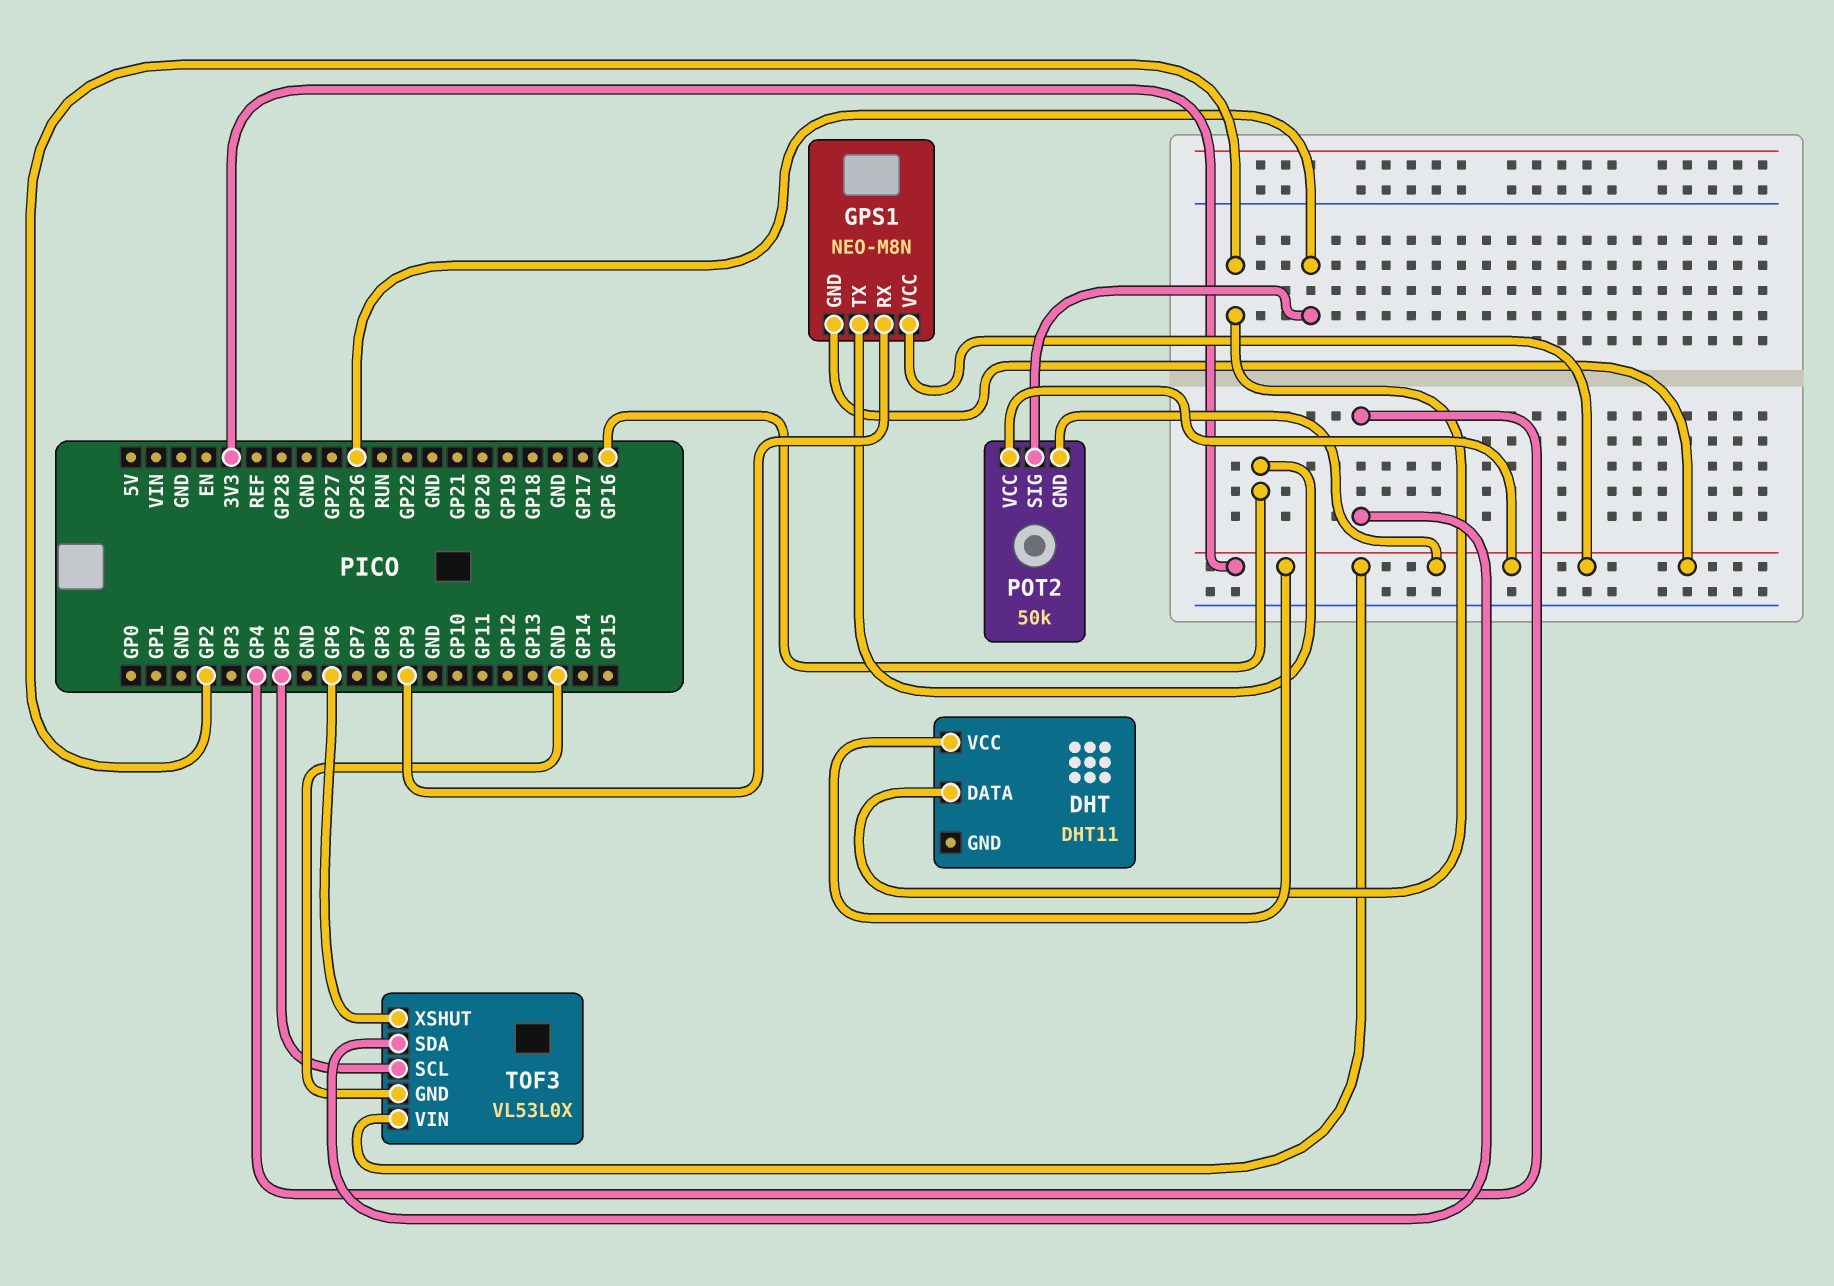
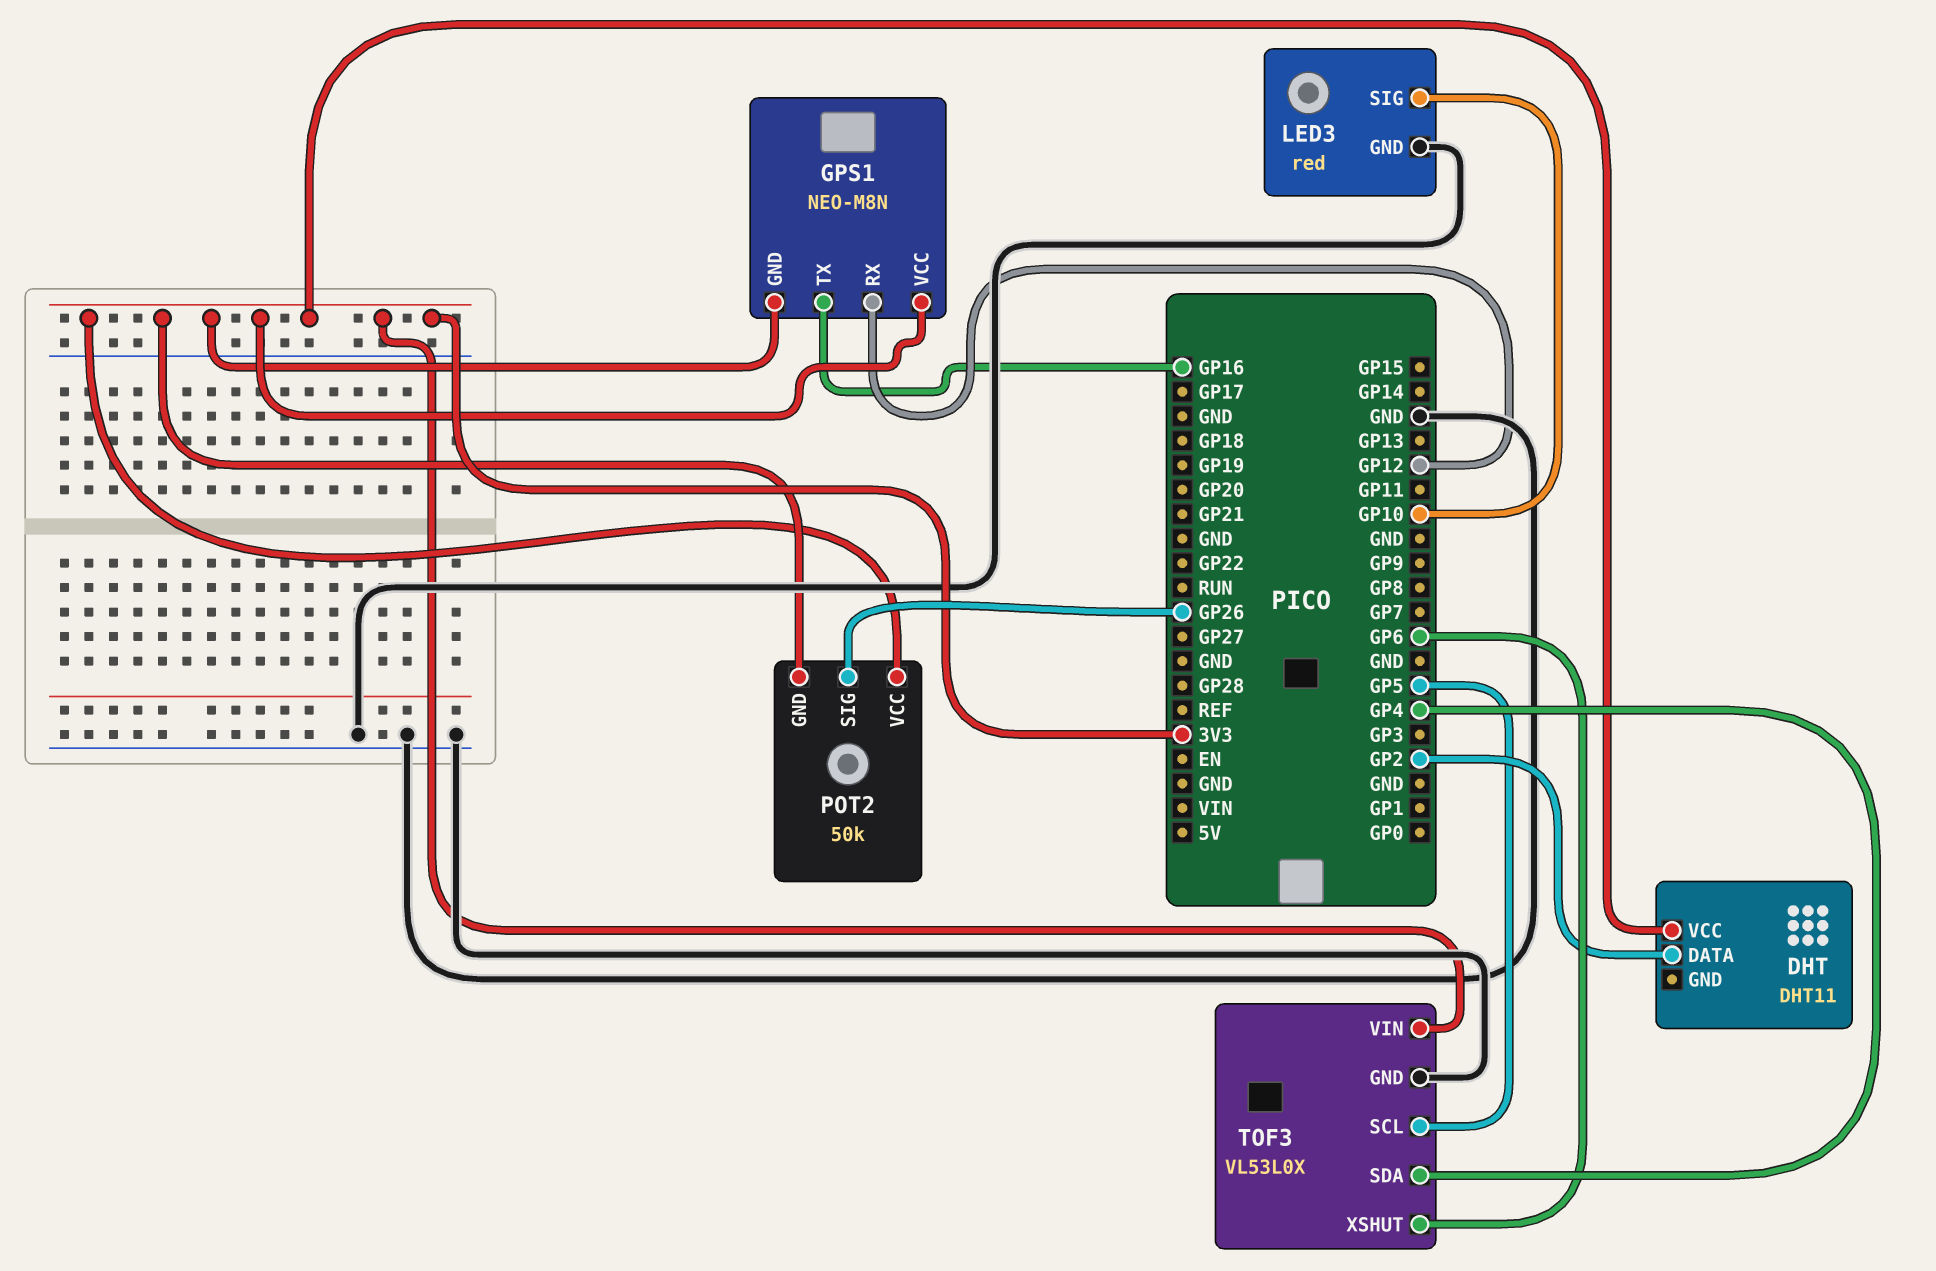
GPS1 pin RX: GP9 -> GP12
LED3: none -> red
LED3 pin GND: none -> GND
LED3 pin SIG: none -> GP10

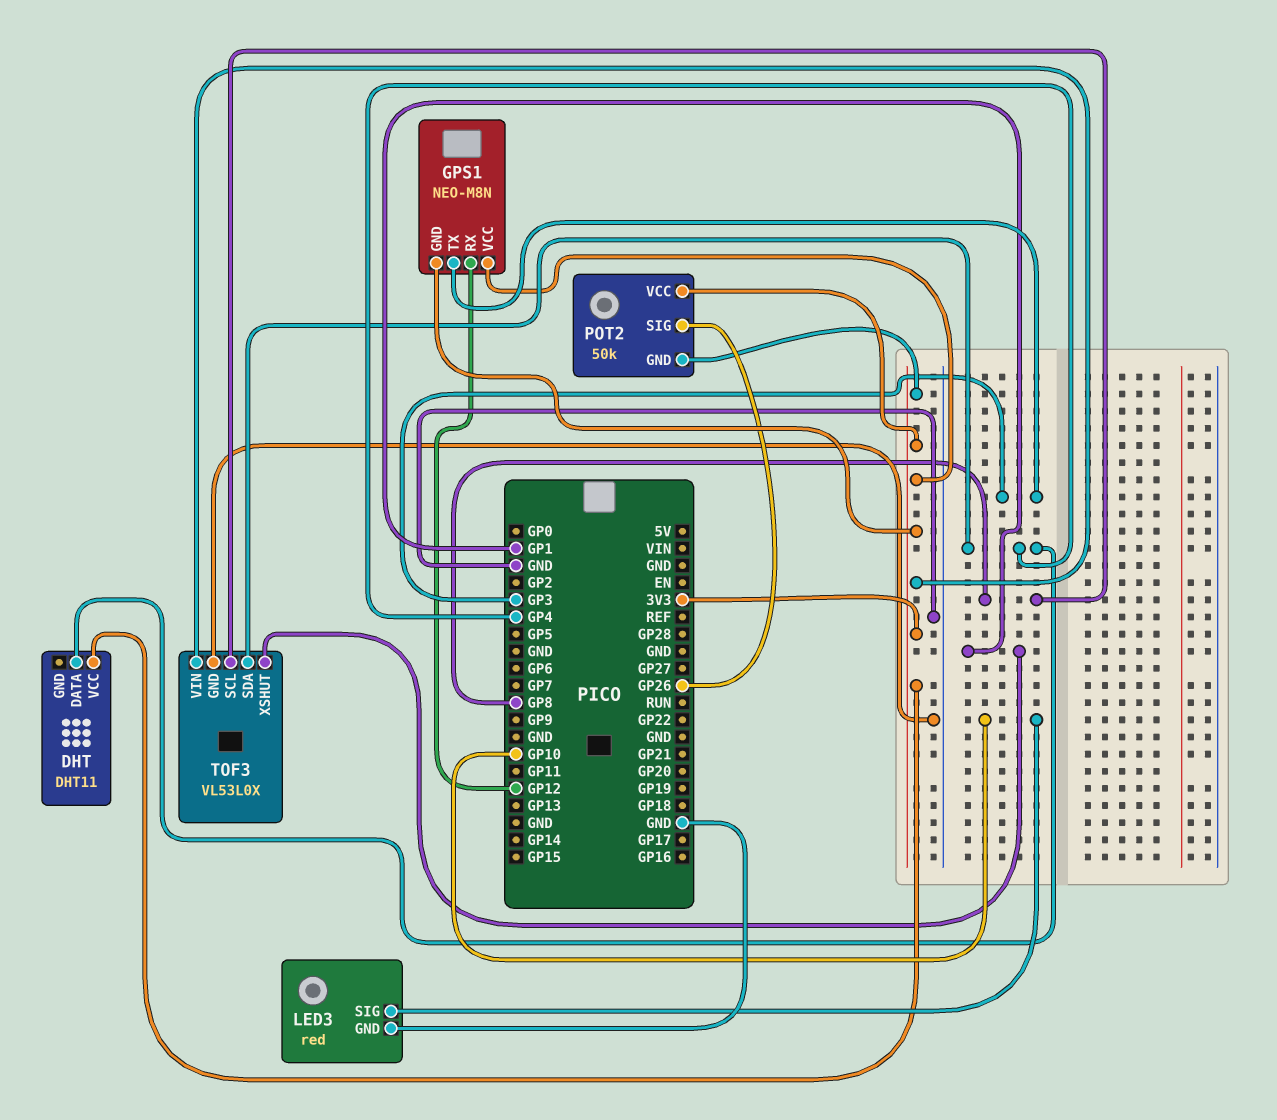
DHT pin DATA: GP2 -> GP4
GPS1 pin TX: GP16 -> GP3
TOF3 pin SCL: GP5 -> GP8
TOF3 pin XSHUT: GP6 -> GP1

